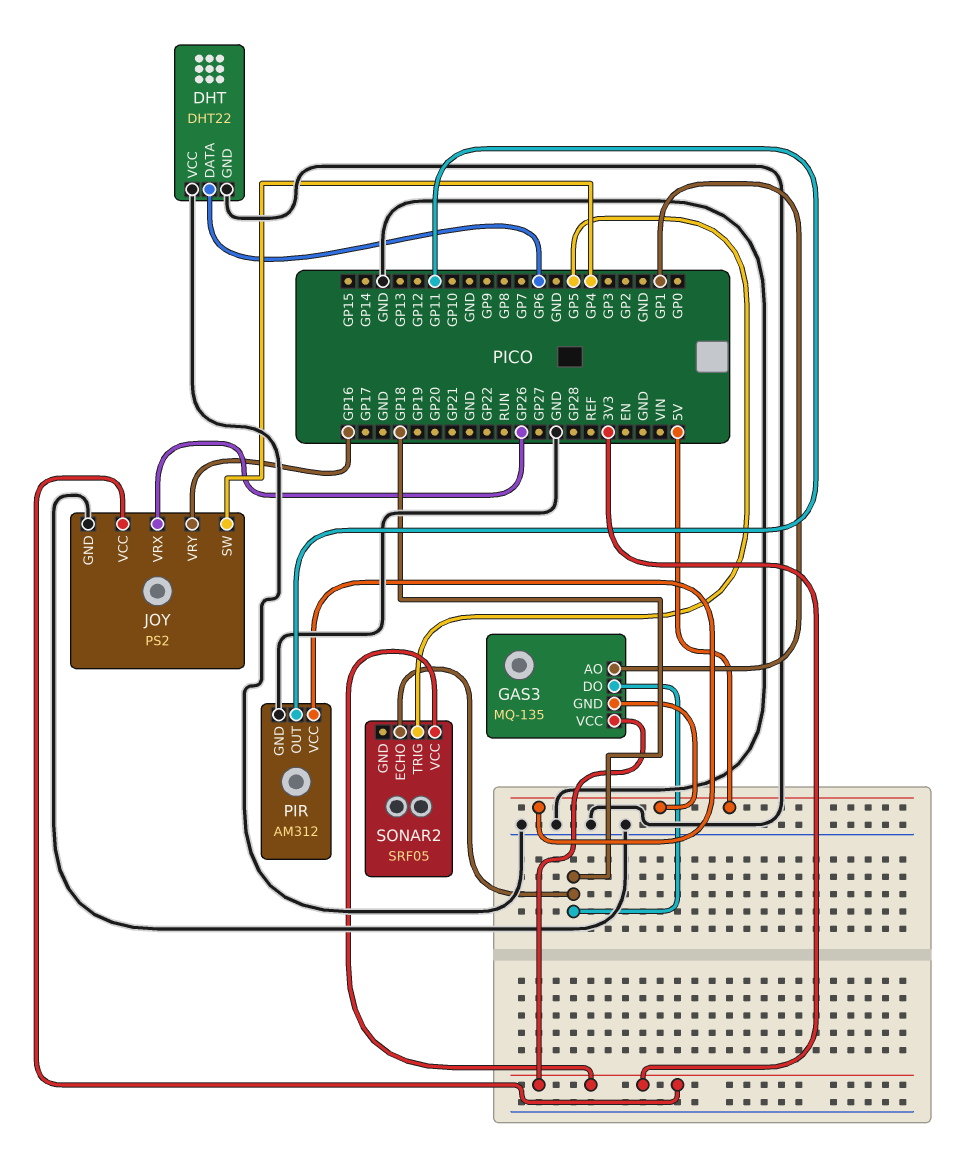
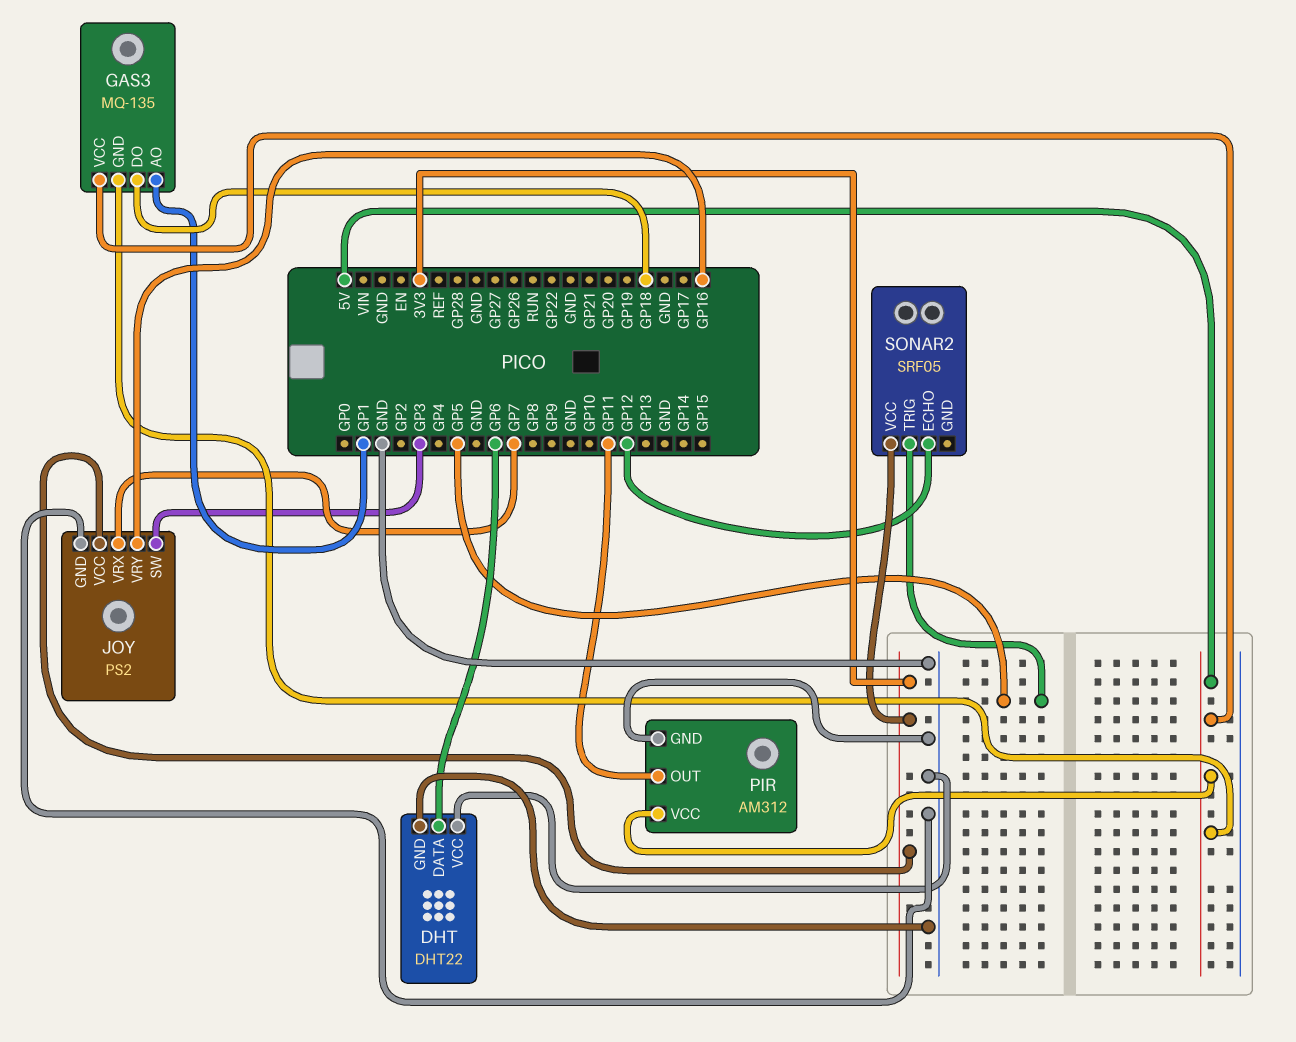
GAS3 pin VCC: 3V3 -> 5V
JOY pin SW: GP4 -> GP3
JOY pin VRX: GP26 -> GP7
SONAR2 pin ECHO: GP18 -> GP12

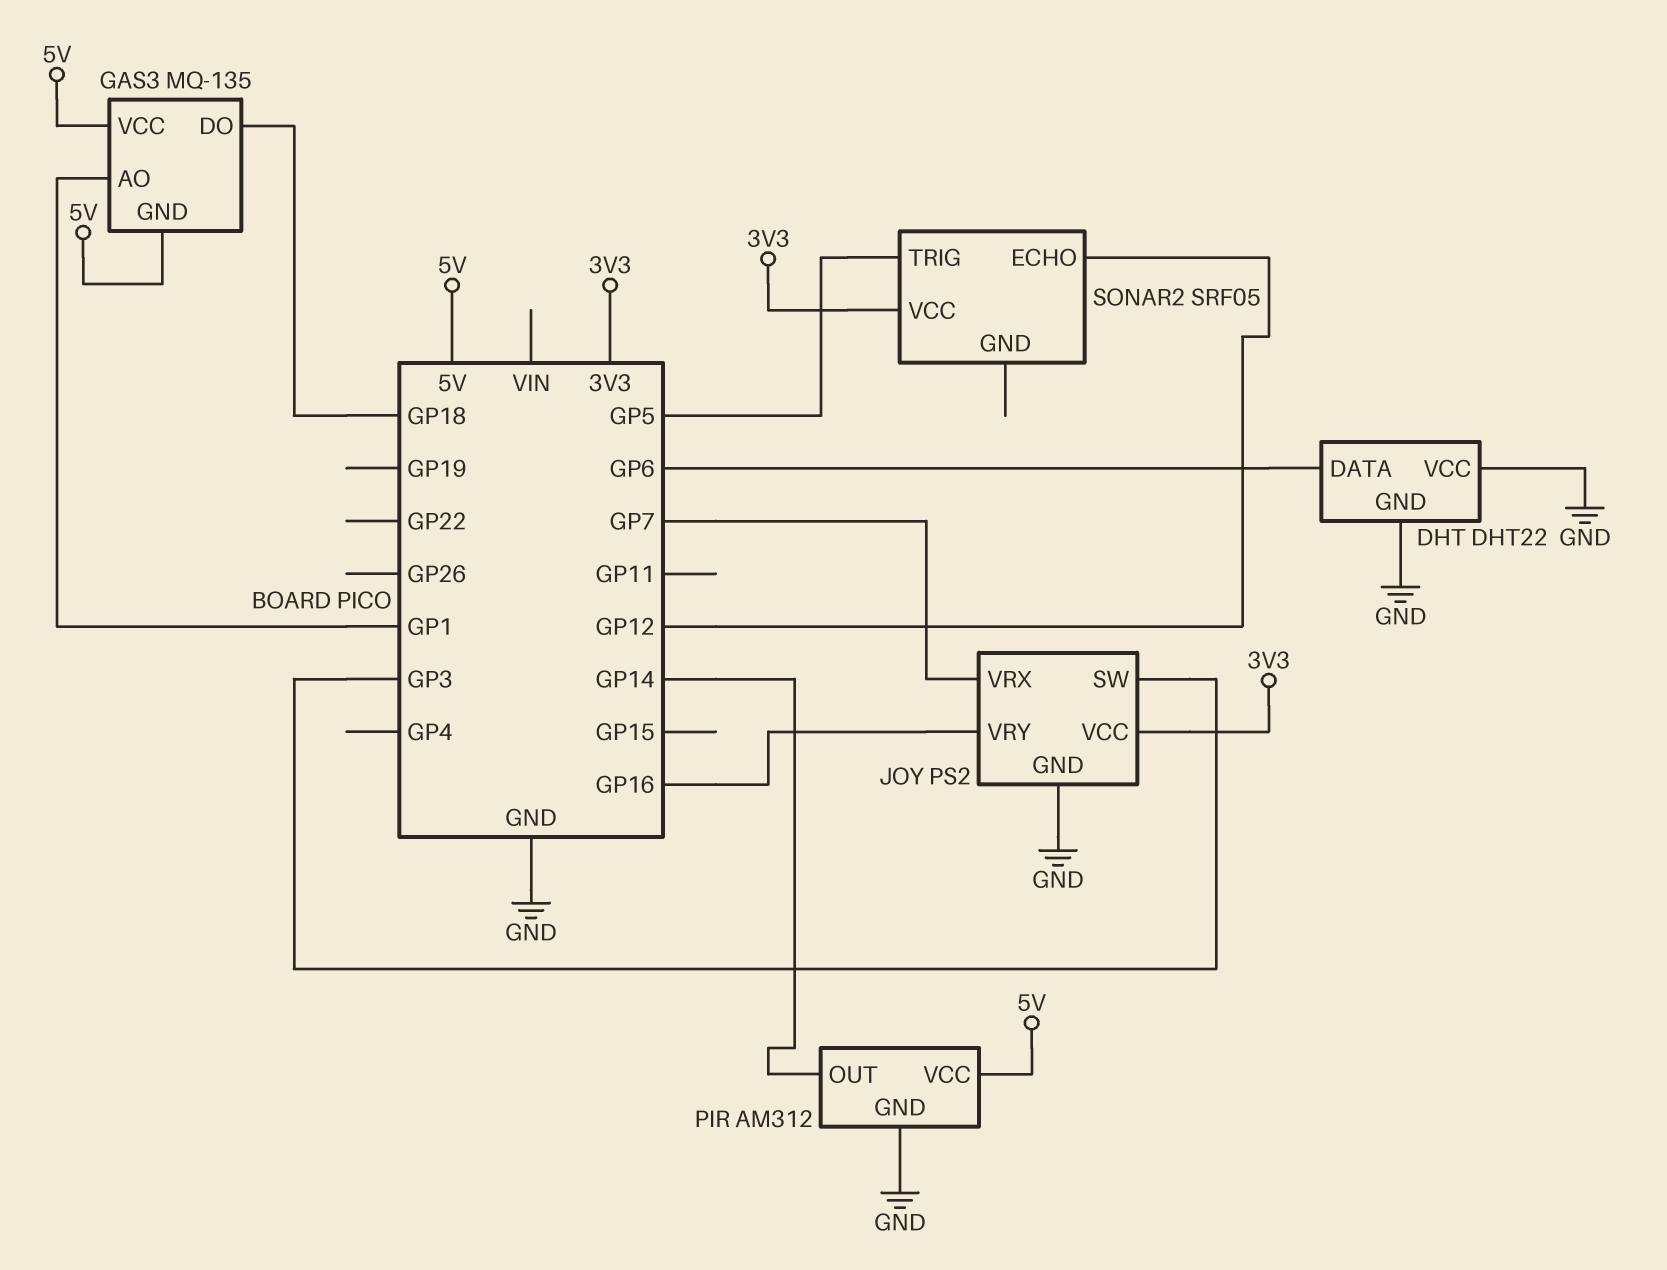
PIR pin OUT: GP11 -> GP14

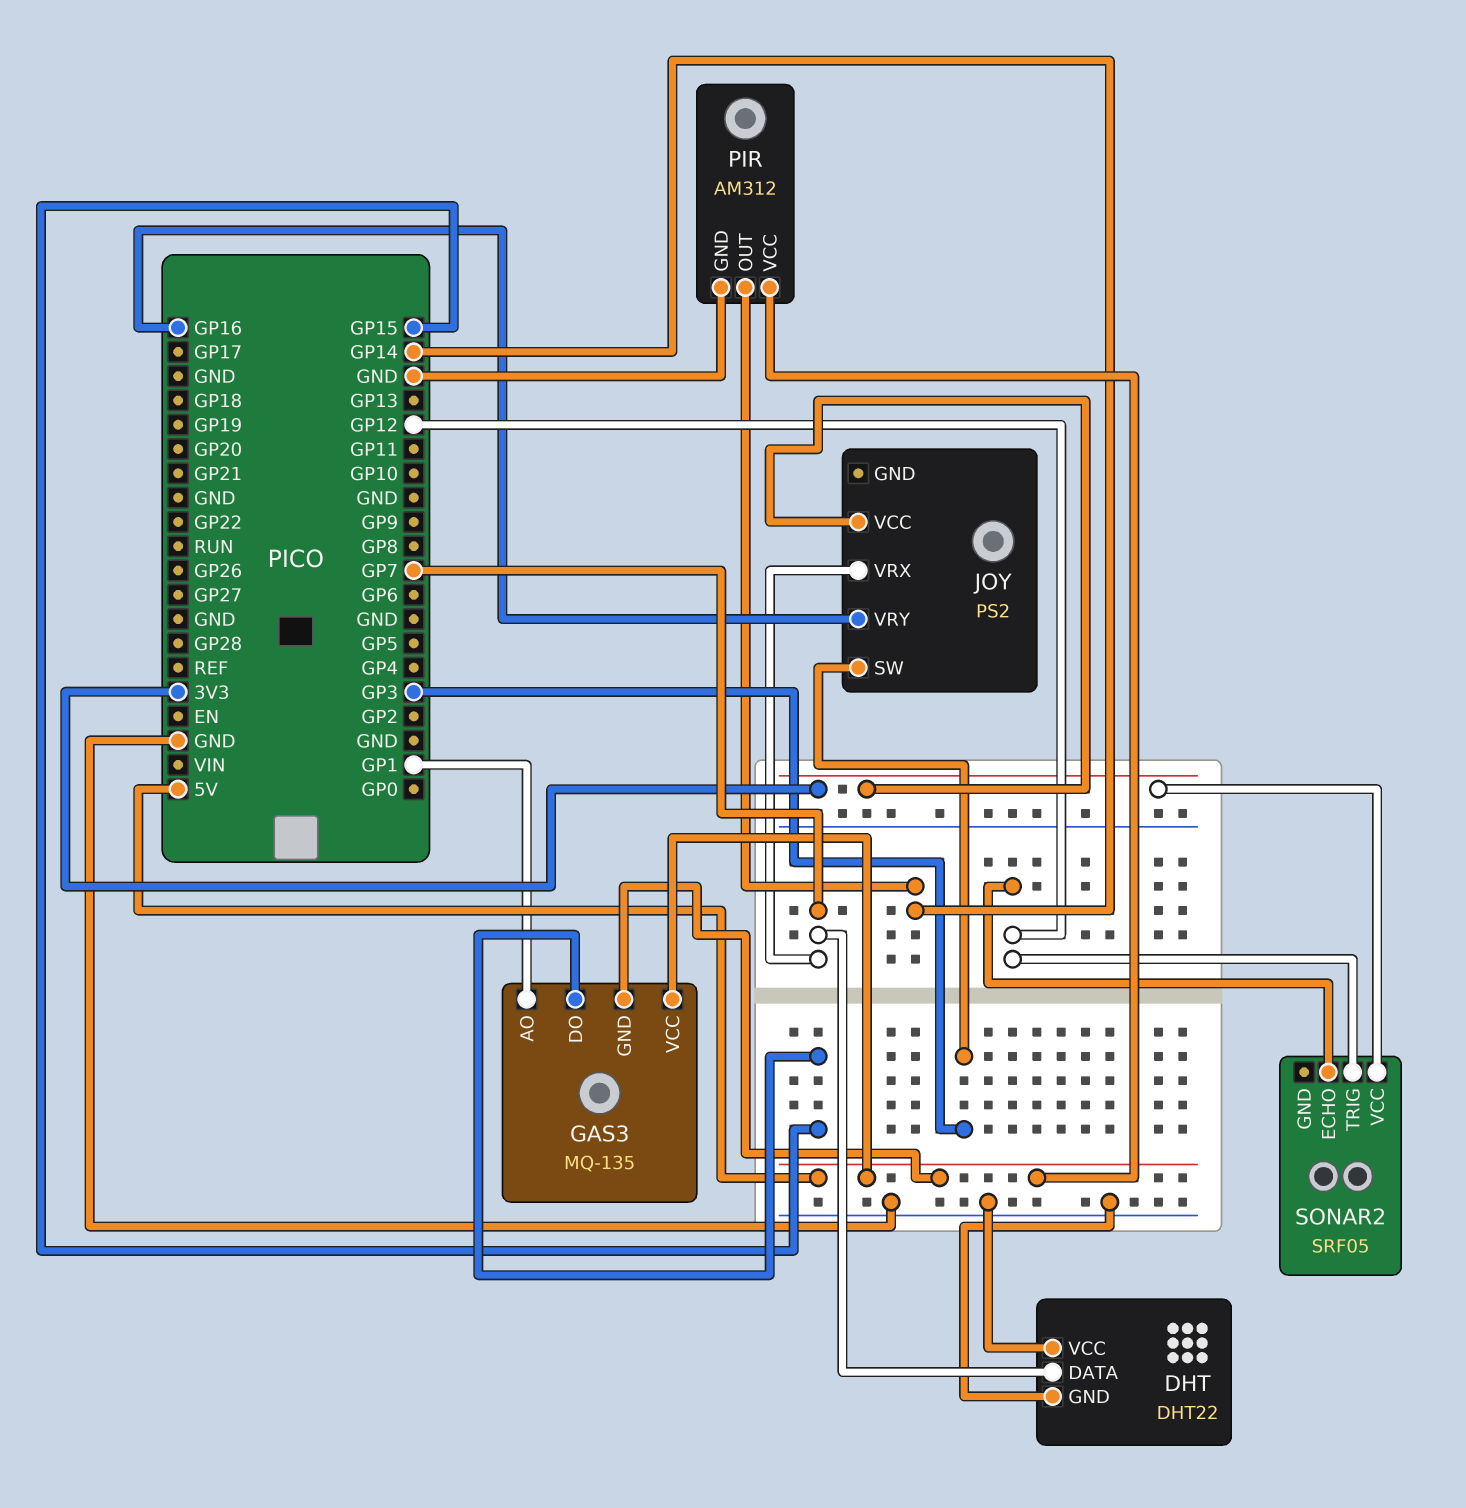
DHT pin DATA: GP6 -> GP7
GAS3 pin DO: GP18 -> GP15
JOY pin GND: GND -> none
SONAR2 pin TRIG: GP5 -> GP12

